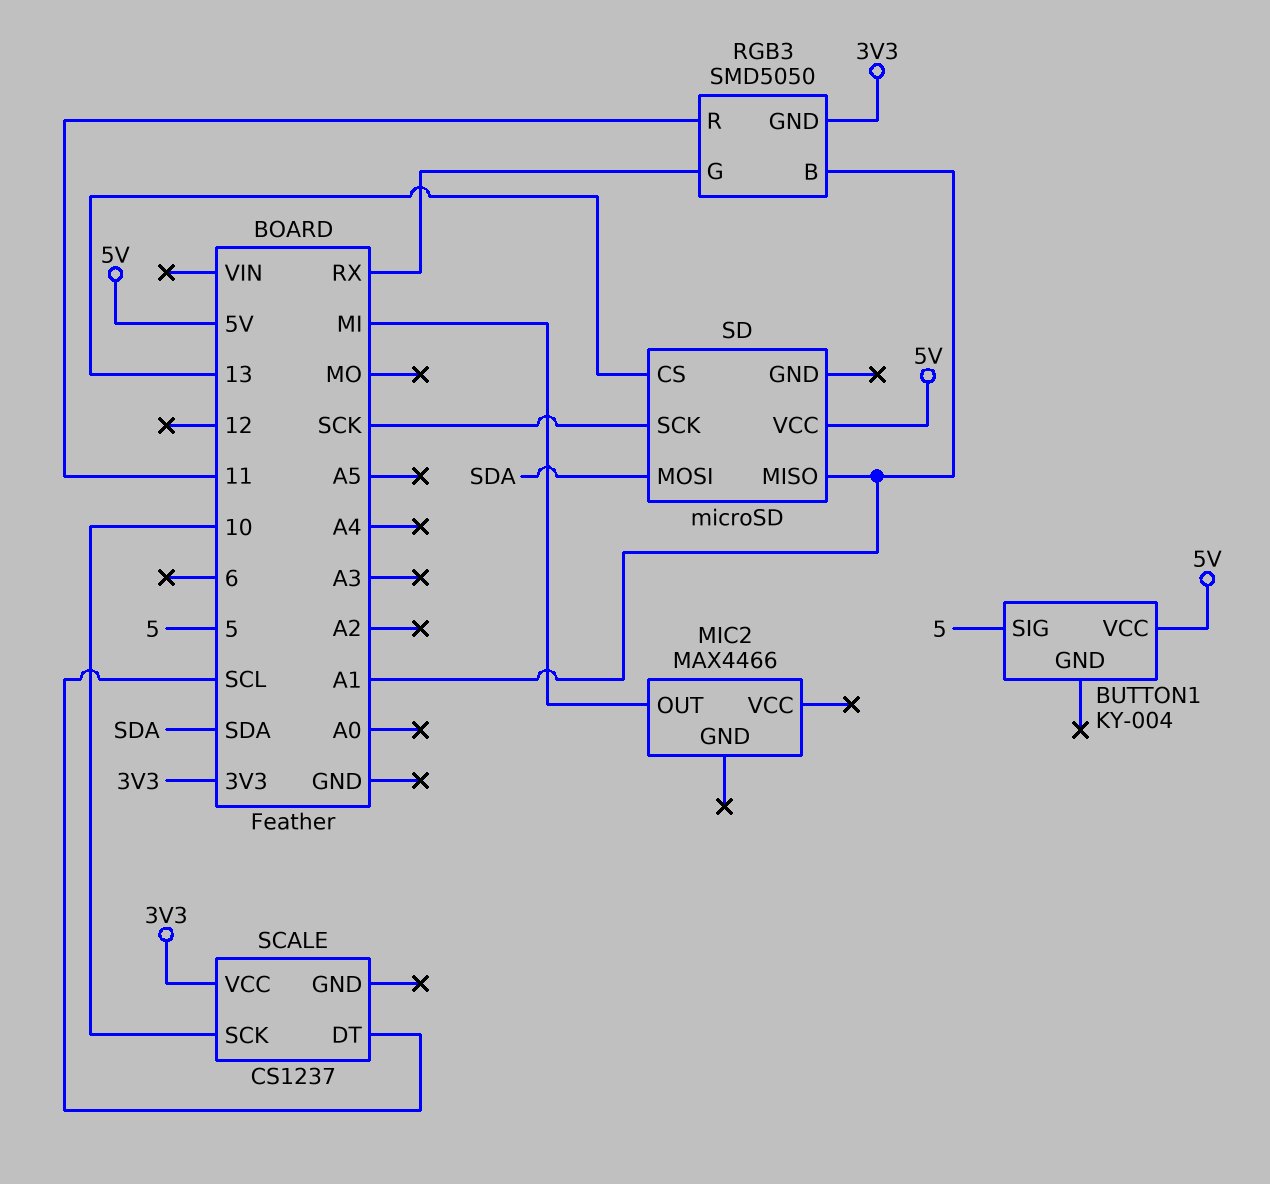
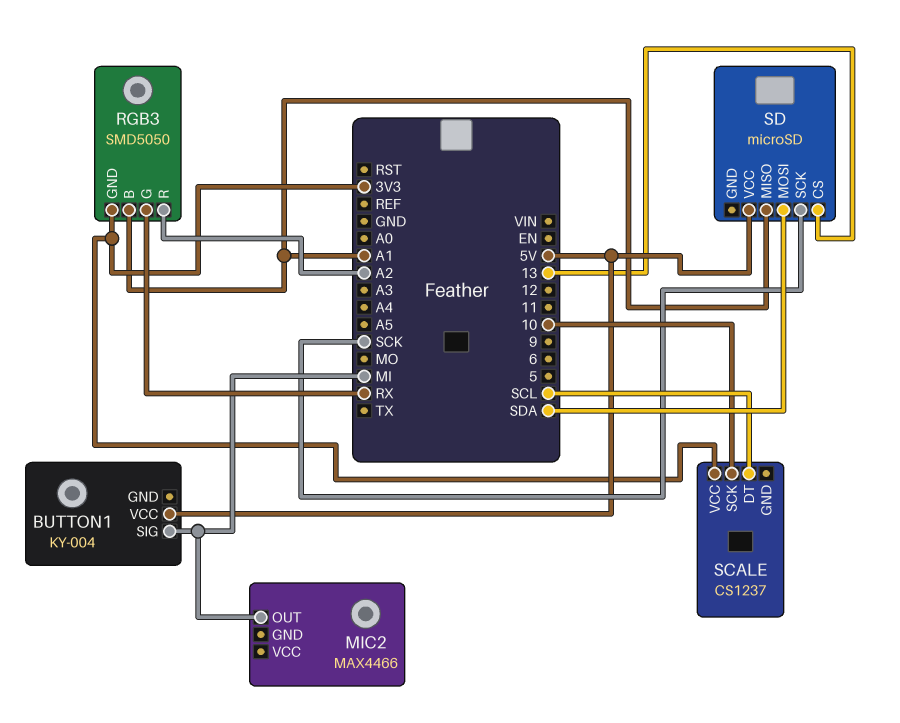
BUTTON1 pin SIG: 5 -> MI
RGB3 pin R: 11 -> A2

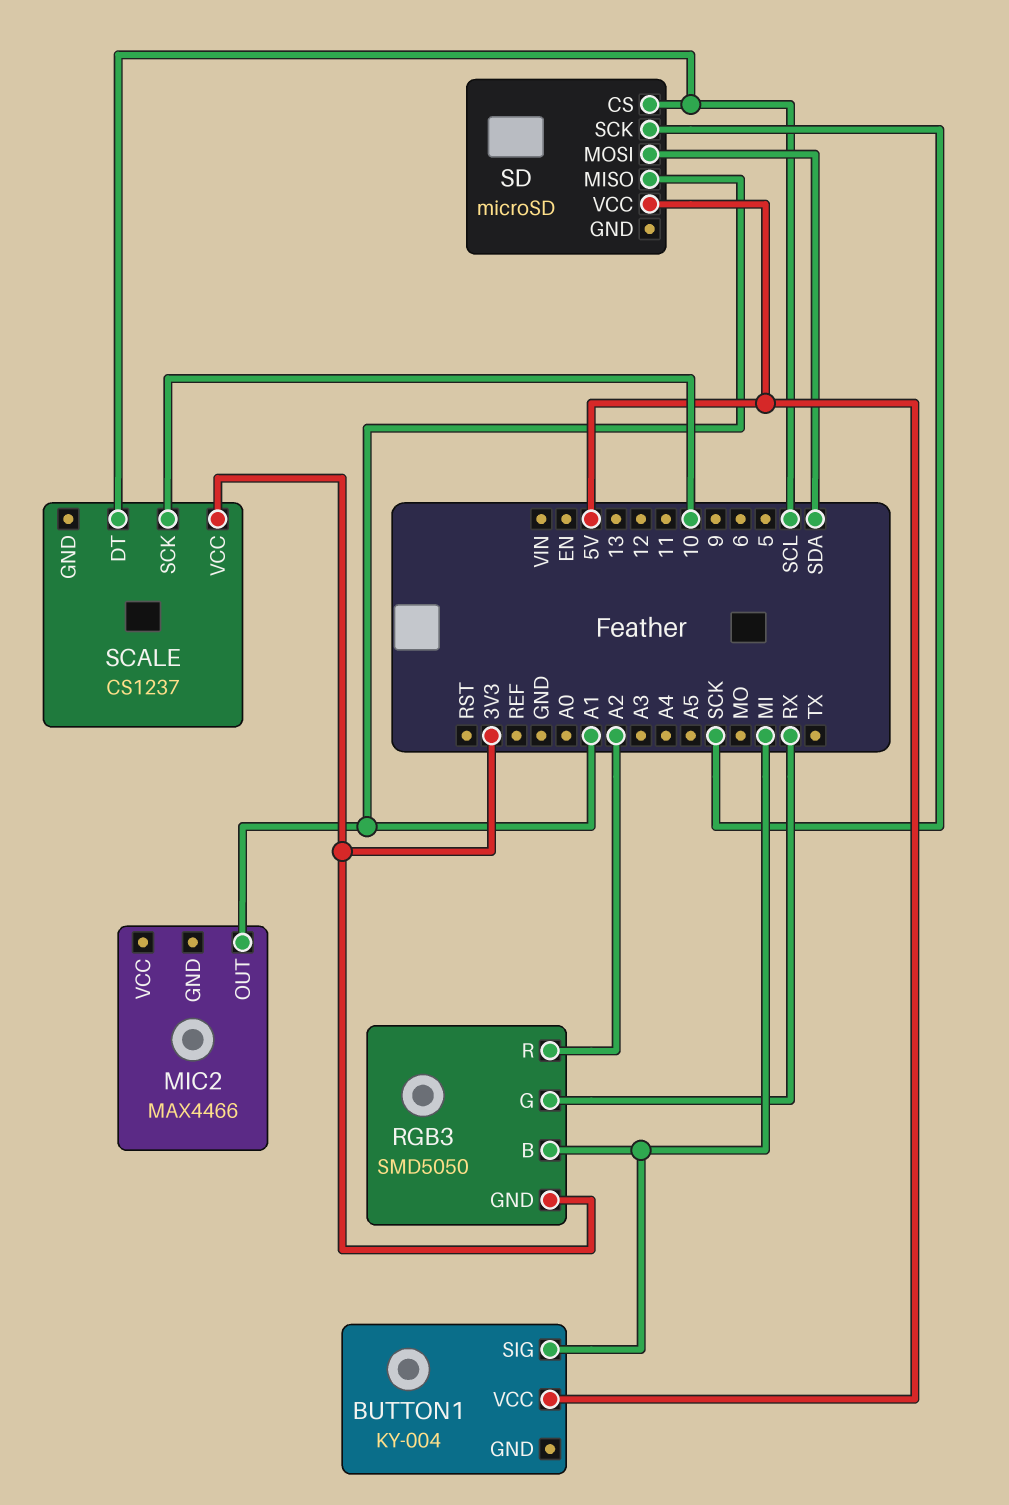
MIC2 pin OUT: MI -> A1
RGB3 pin B: A1 -> MI
SD pin CS: 13 -> SCL

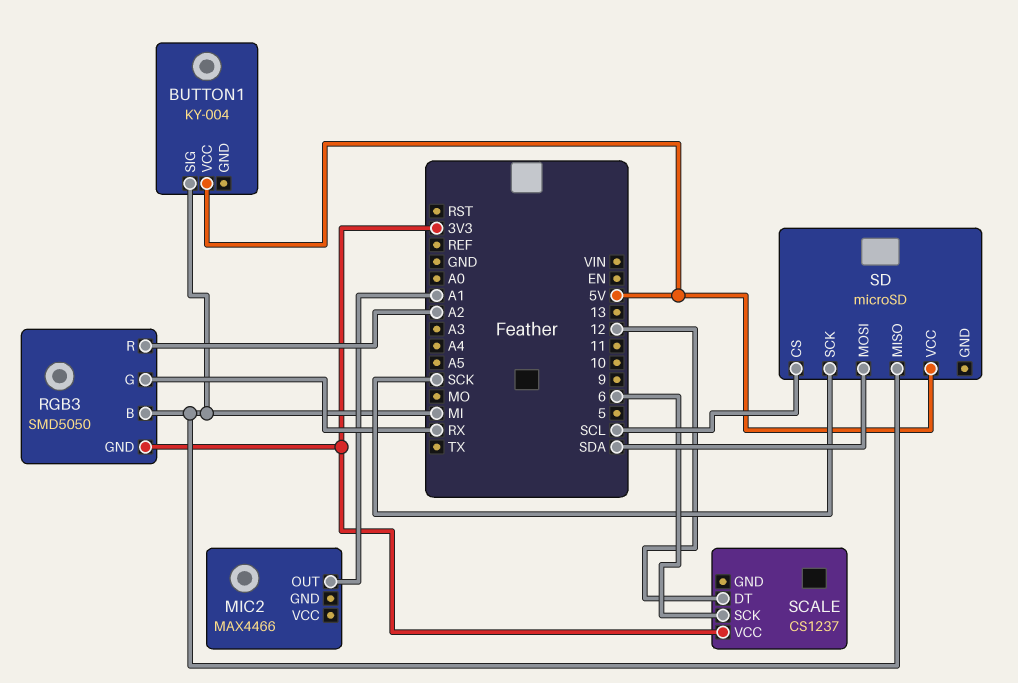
SCALE pin DT: SCL -> 12
SCALE pin SCK: 10 -> 6
SD pin MISO: A1 -> MI

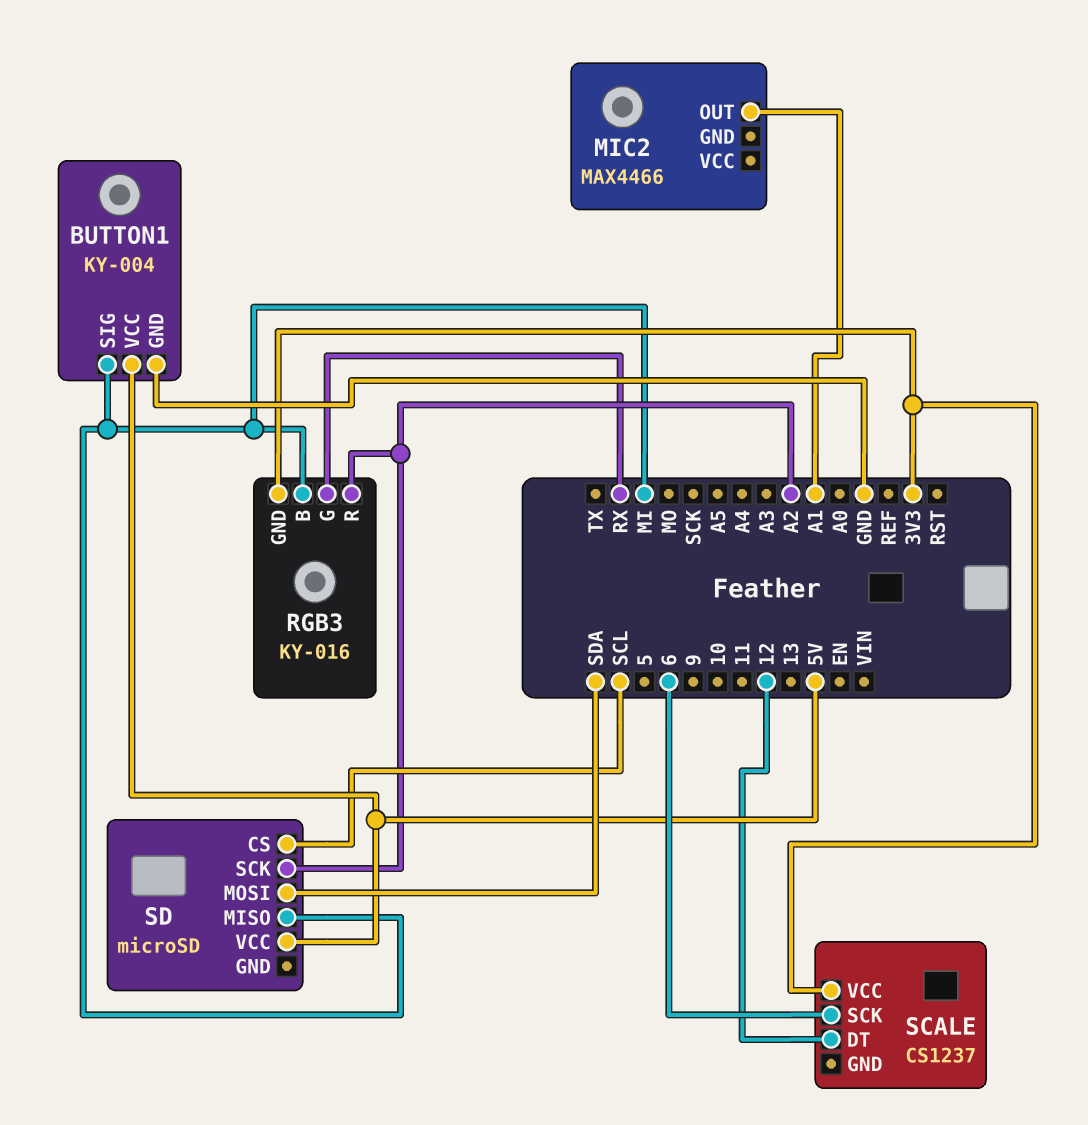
BUTTON1 pin GND: none -> GND
RGB3: SMD5050 -> KY-016
SD pin SCK: SCK -> A2

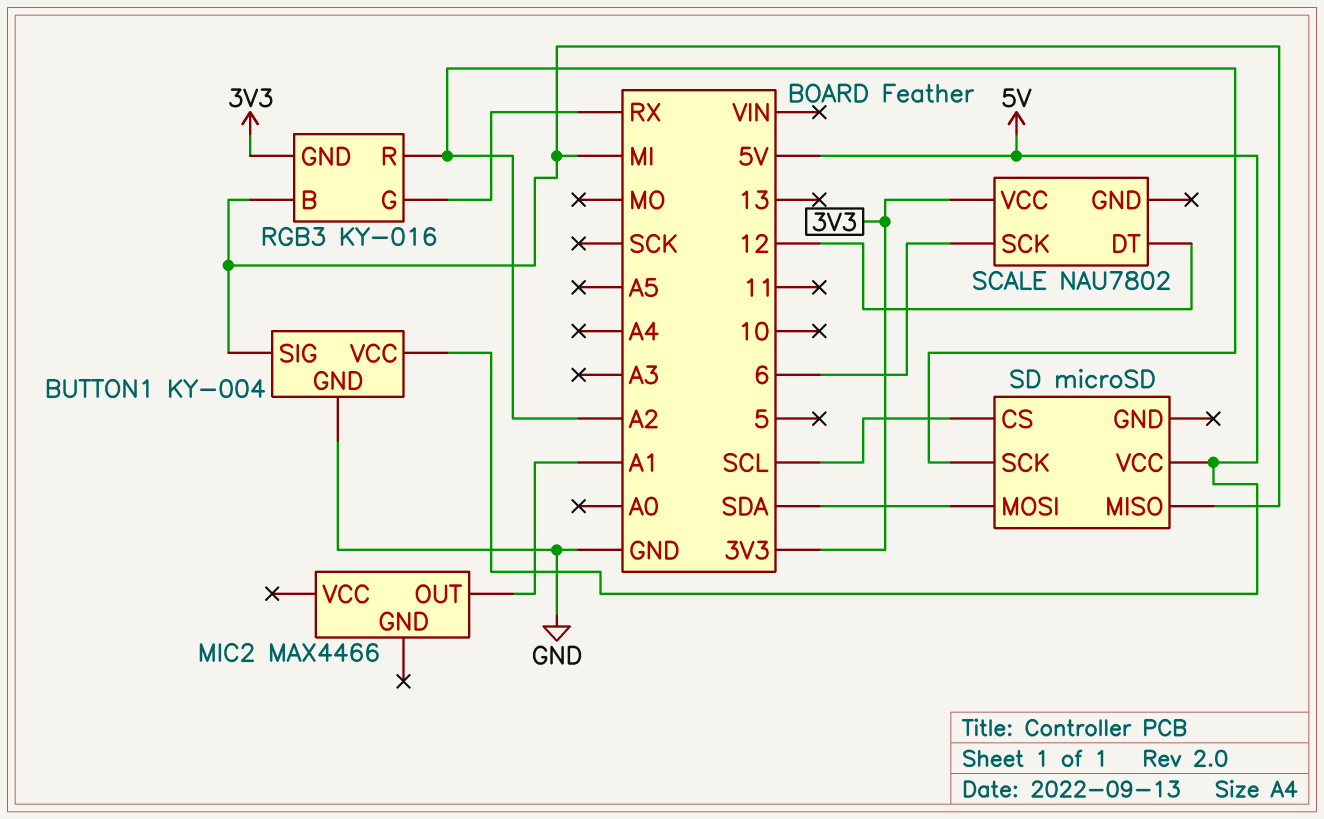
SCALE: CS1237 -> NAU7802

